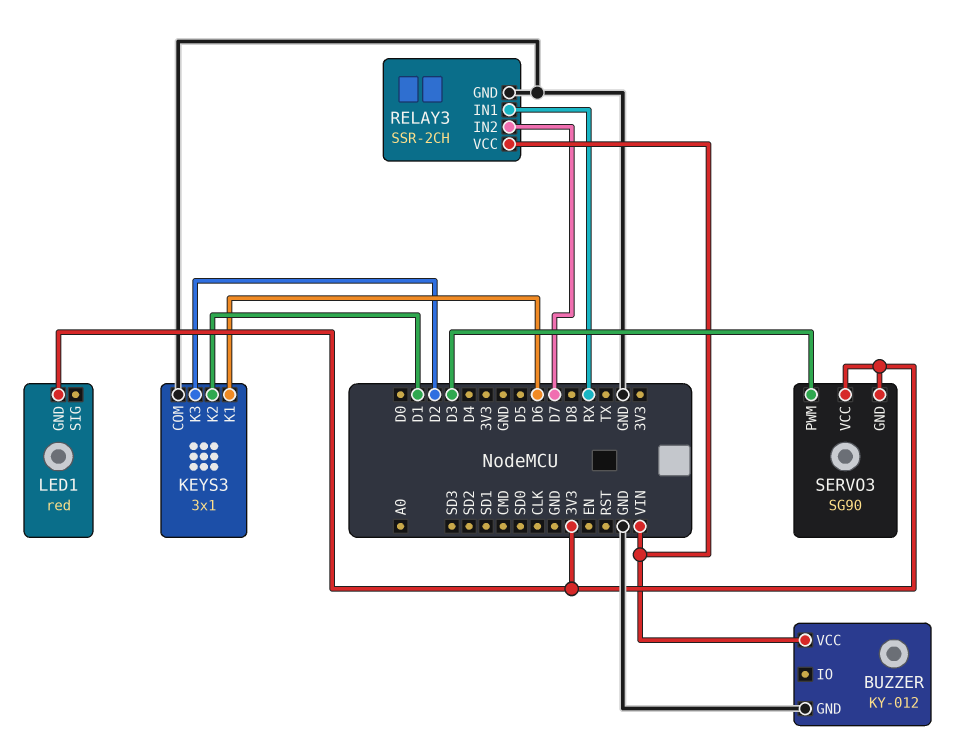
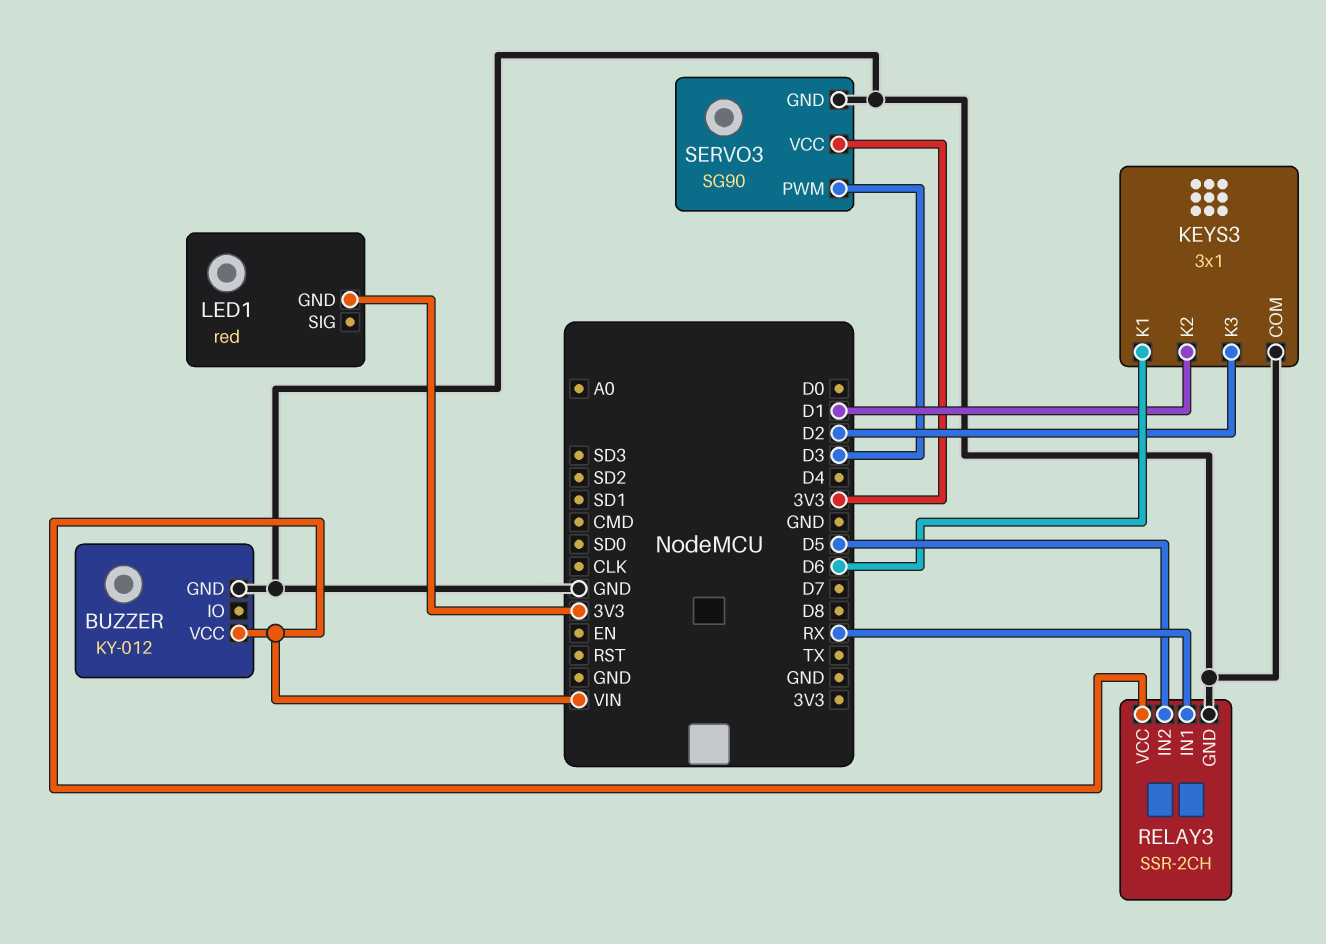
RELAY3 pin IN2: D7 -> D5
SERVO3 pin GND: 3V3 -> GND

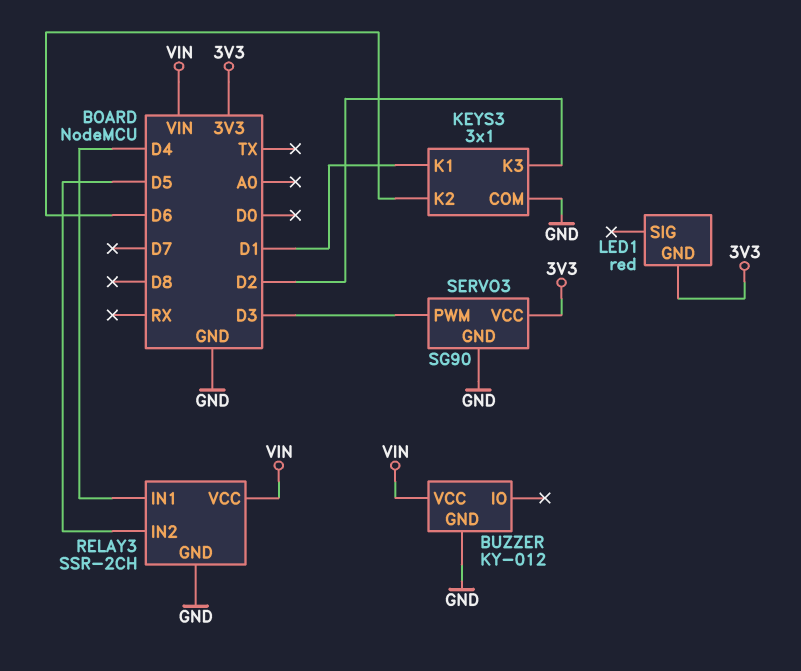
KEYS3 pin K1: D6 -> D1
KEYS3 pin K2: D1 -> D6
RELAY3 pin IN1: RX -> D4

